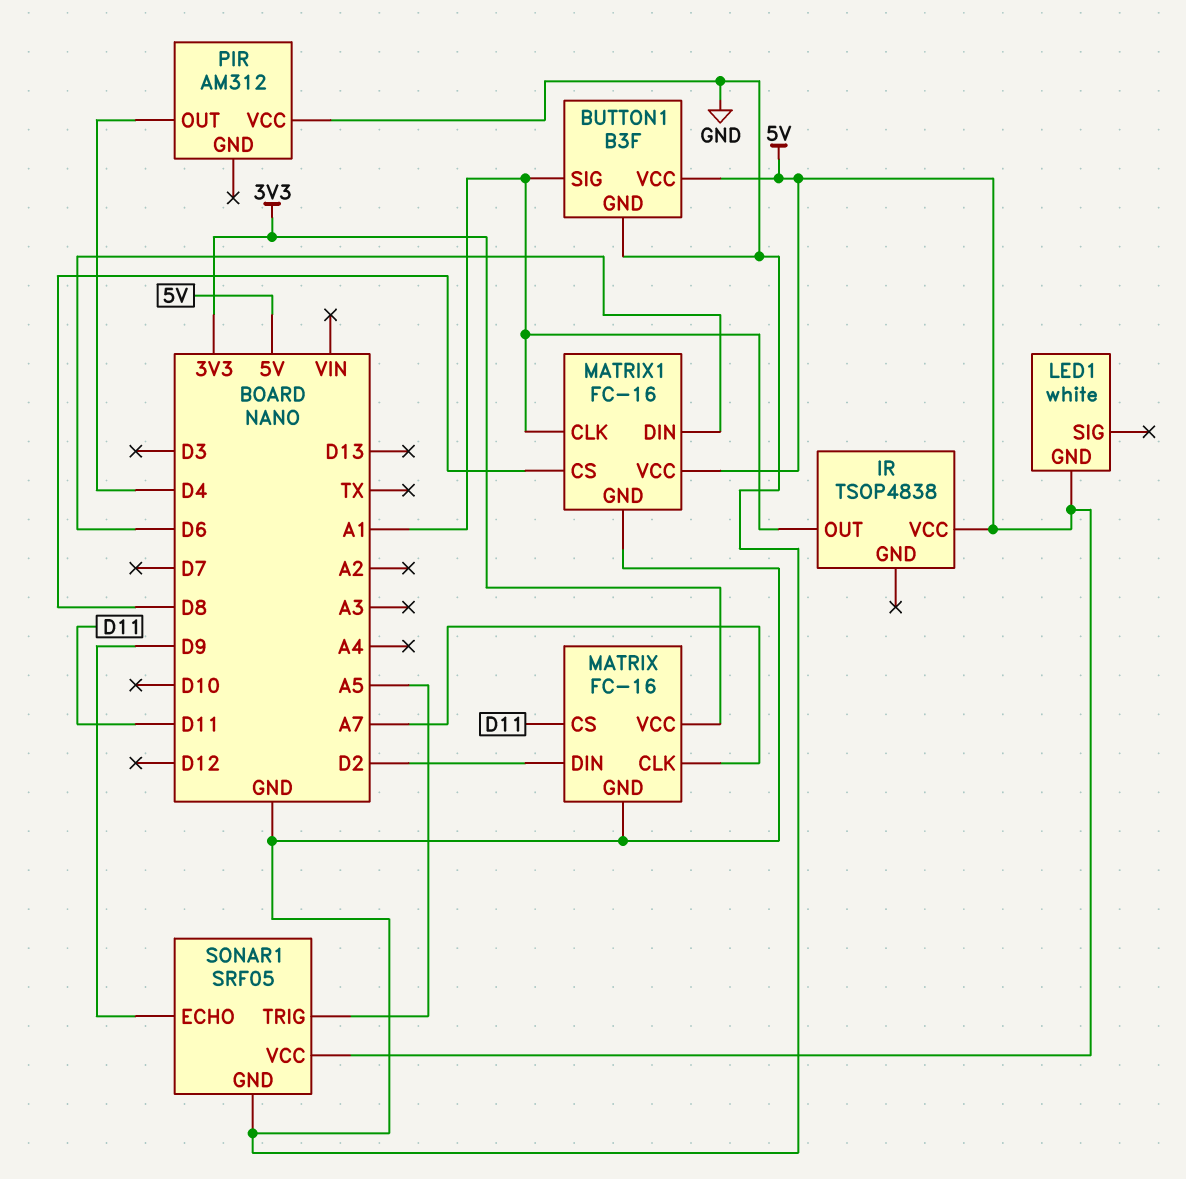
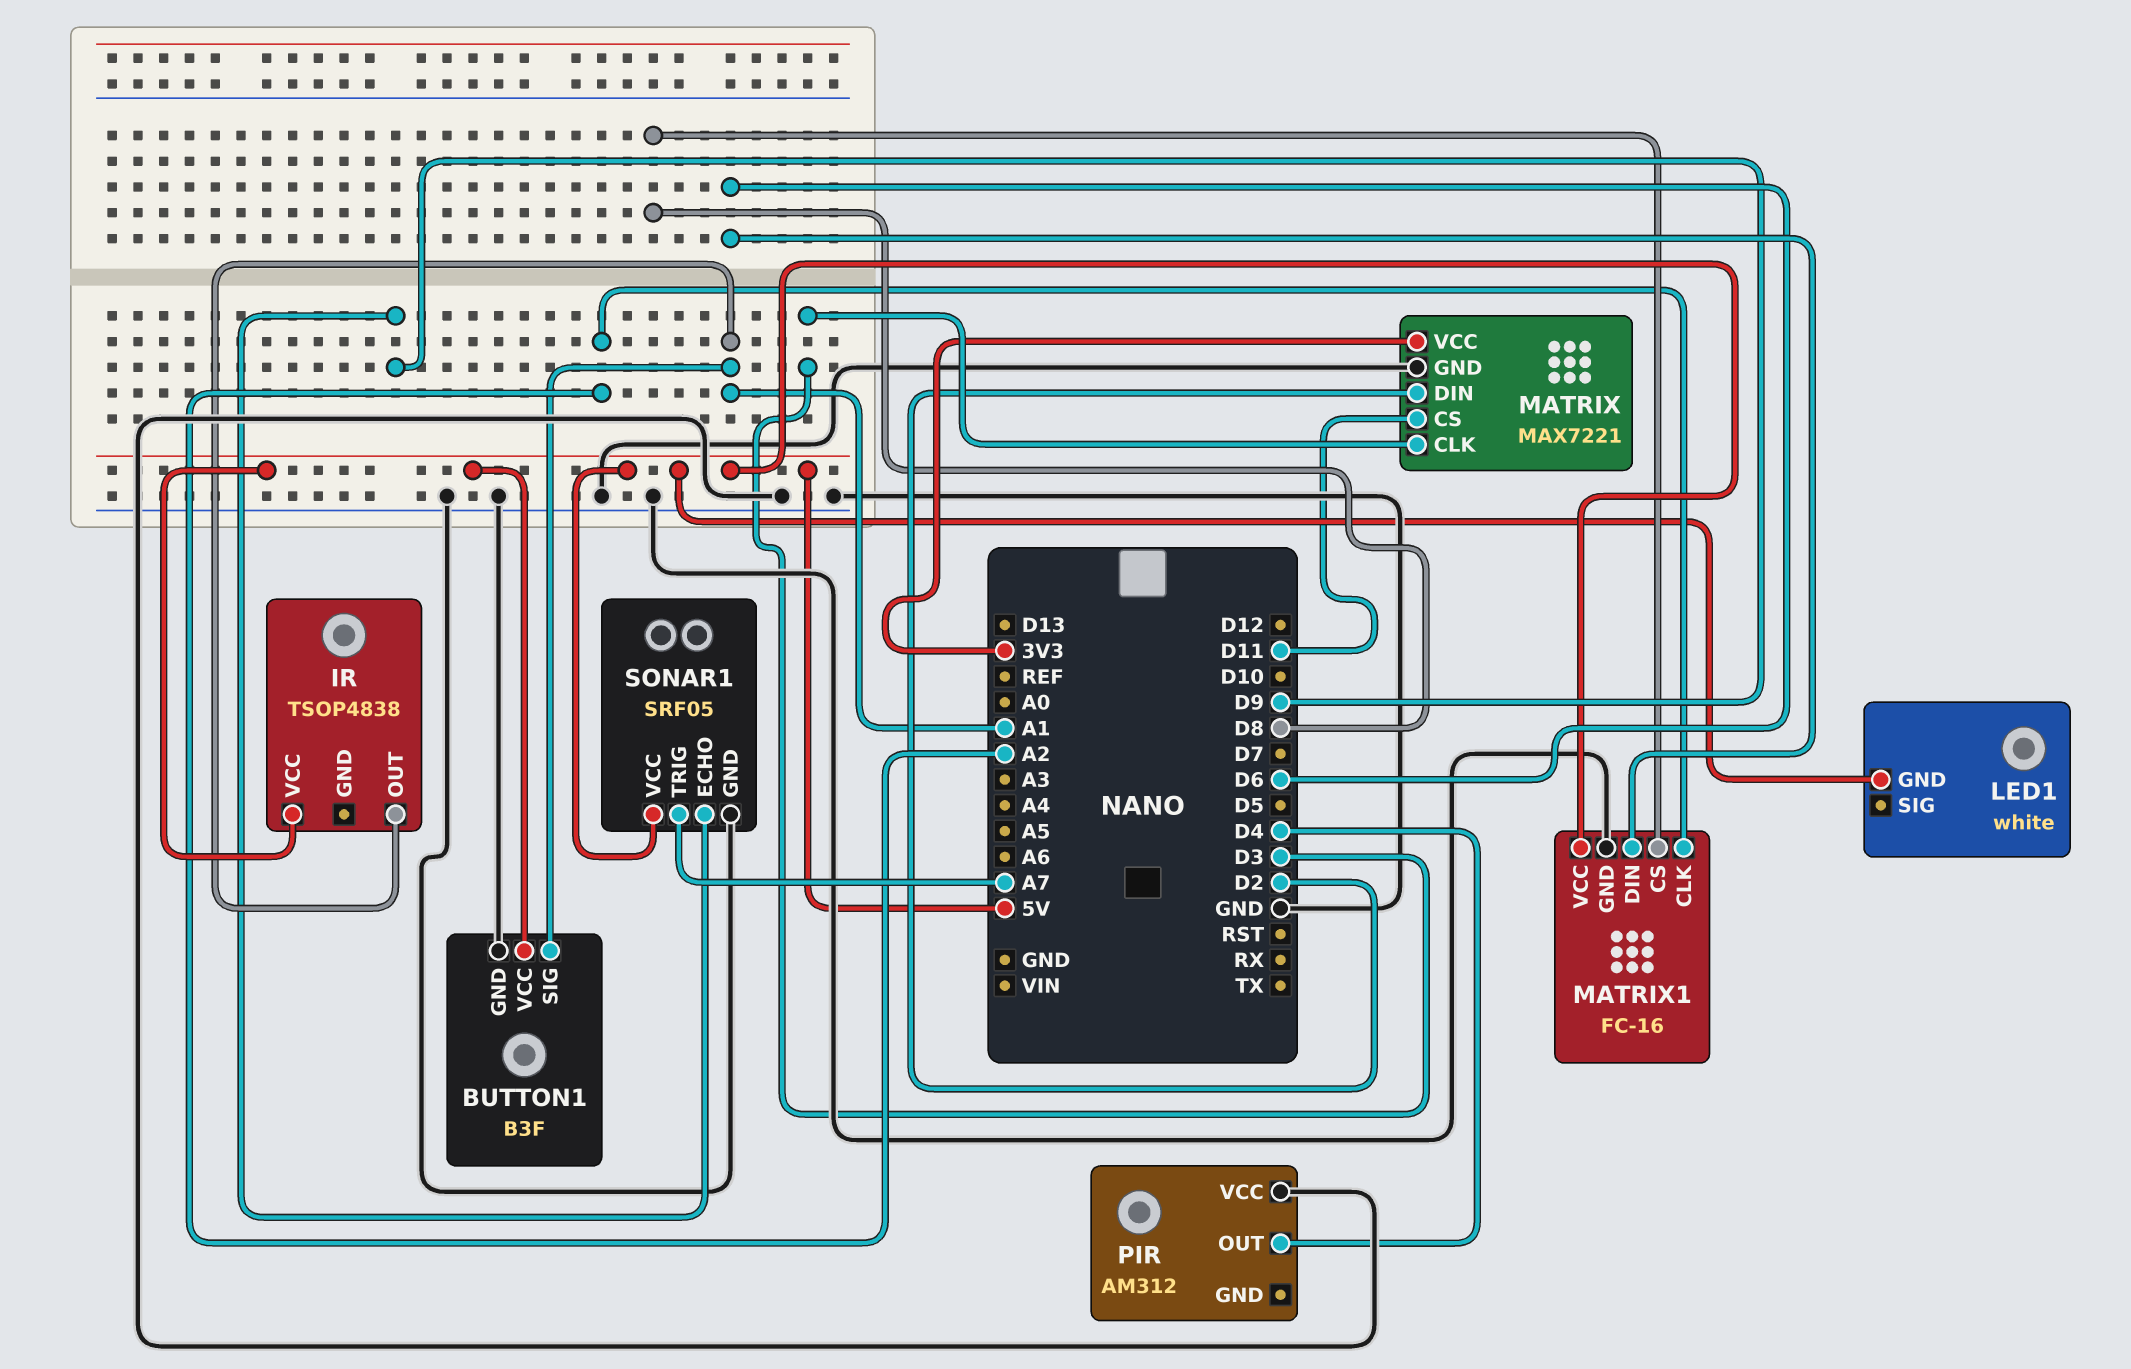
MATRIX: FC-16 -> MAX7221
MATRIX pin CLK: A7 -> D3
MATRIX1 pin CLK: A1 -> A2
SONAR1 pin TRIG: A5 -> A7

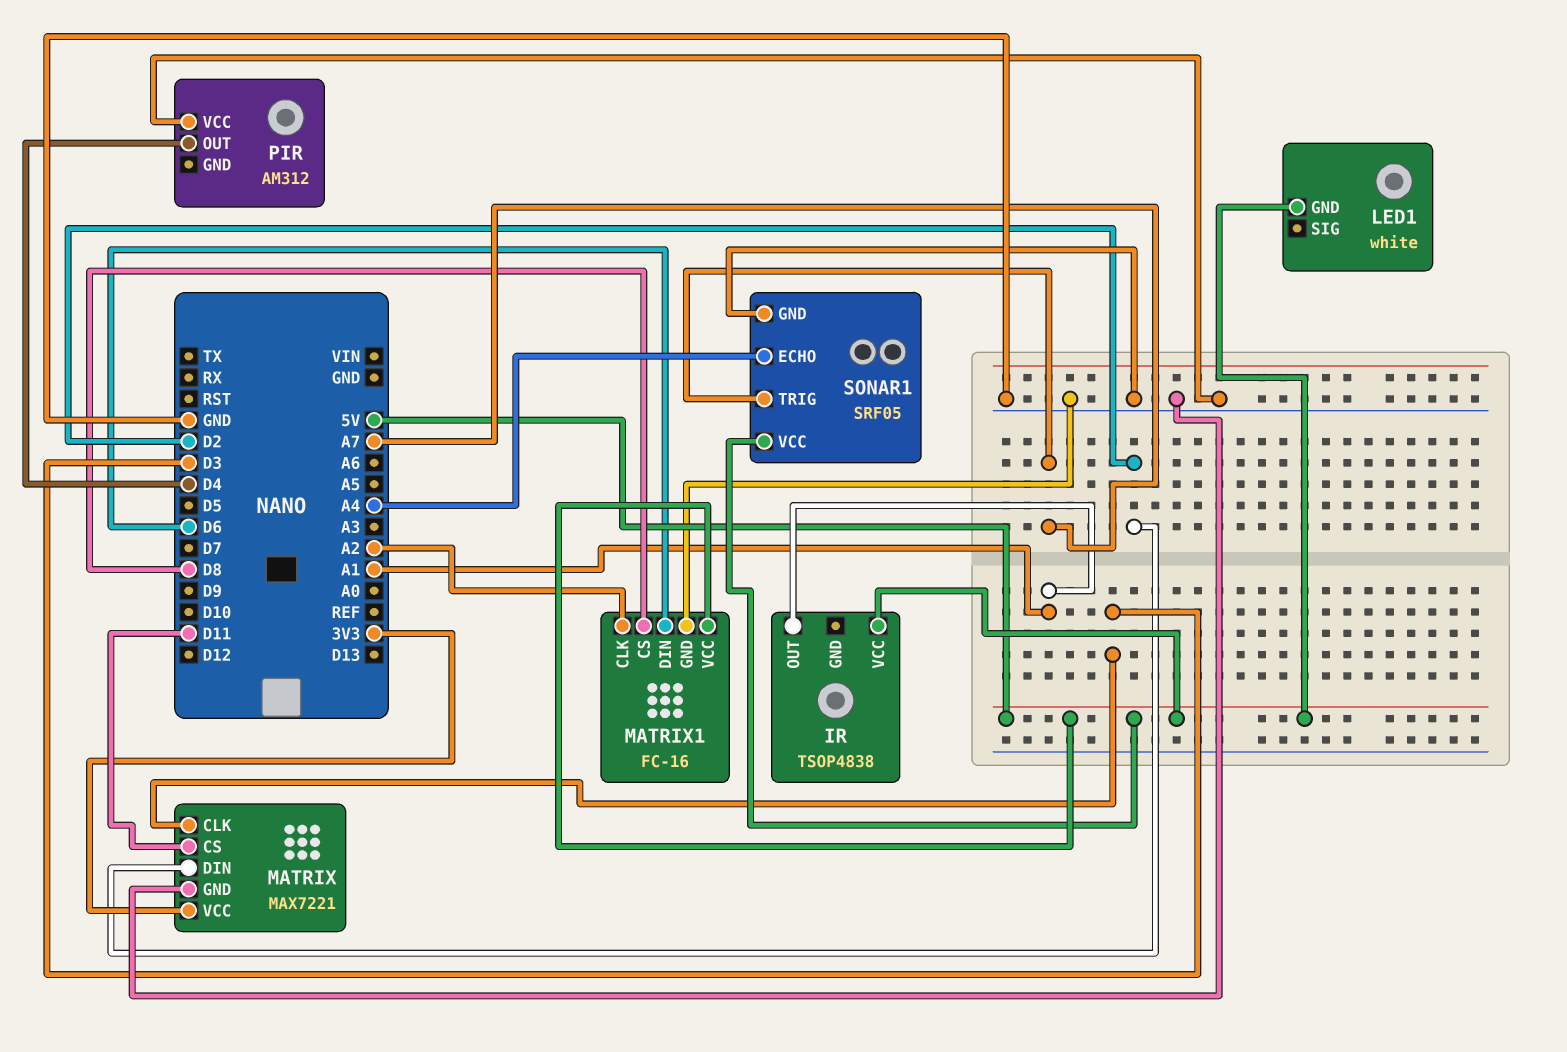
BUTTON1: B3F -> none
BUTTON1 pin GND: GND -> none
BUTTON1 pin SIG: A1 -> none
BUTTON1 pin VCC: 5V -> none
SONAR1 pin ECHO: D9 -> A4

